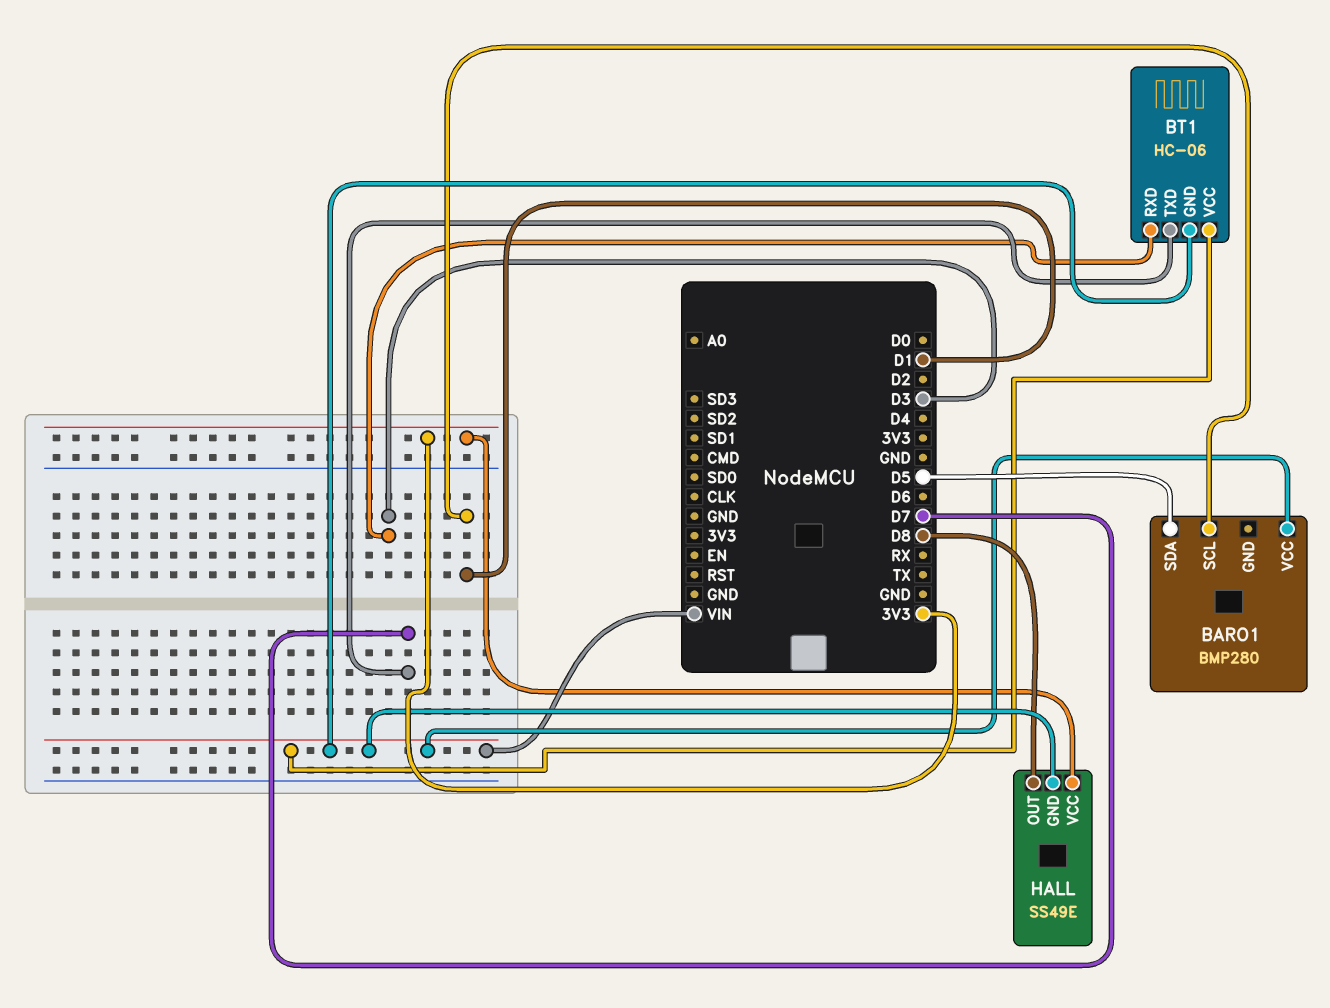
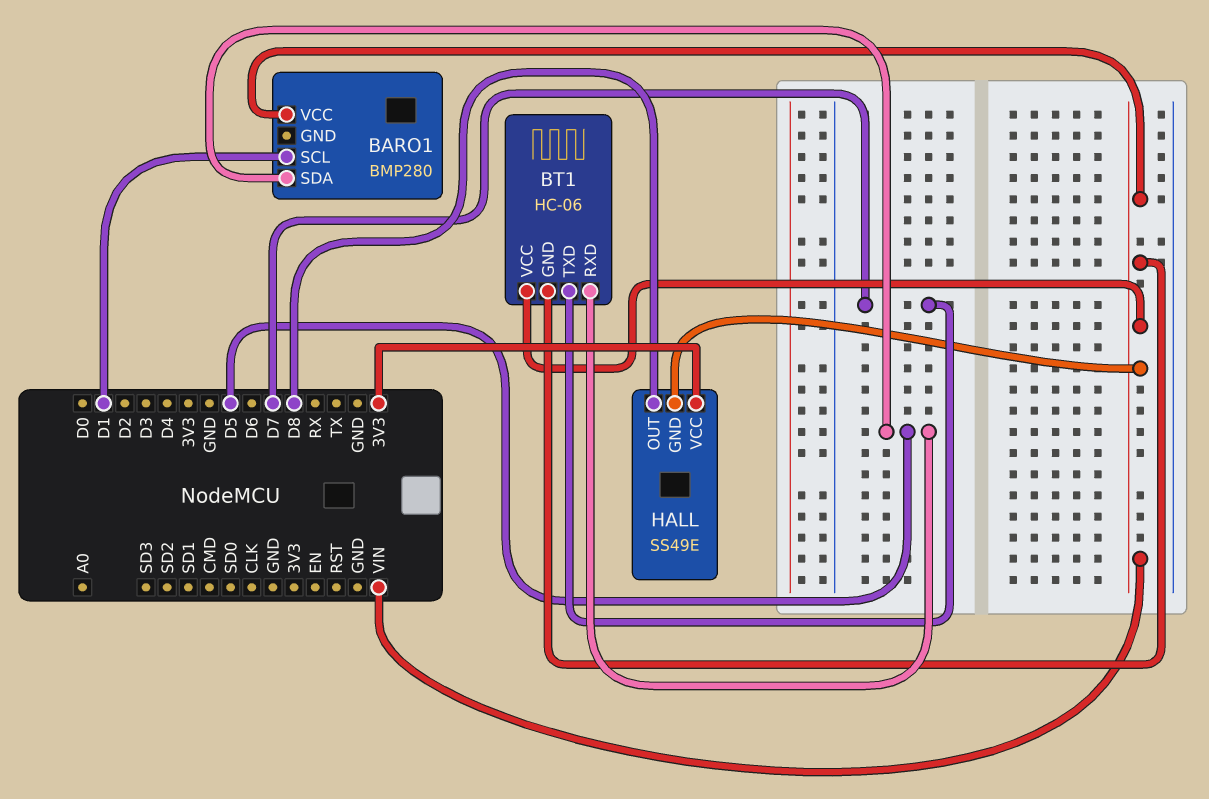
BT1 pin RXD: D3 -> D5

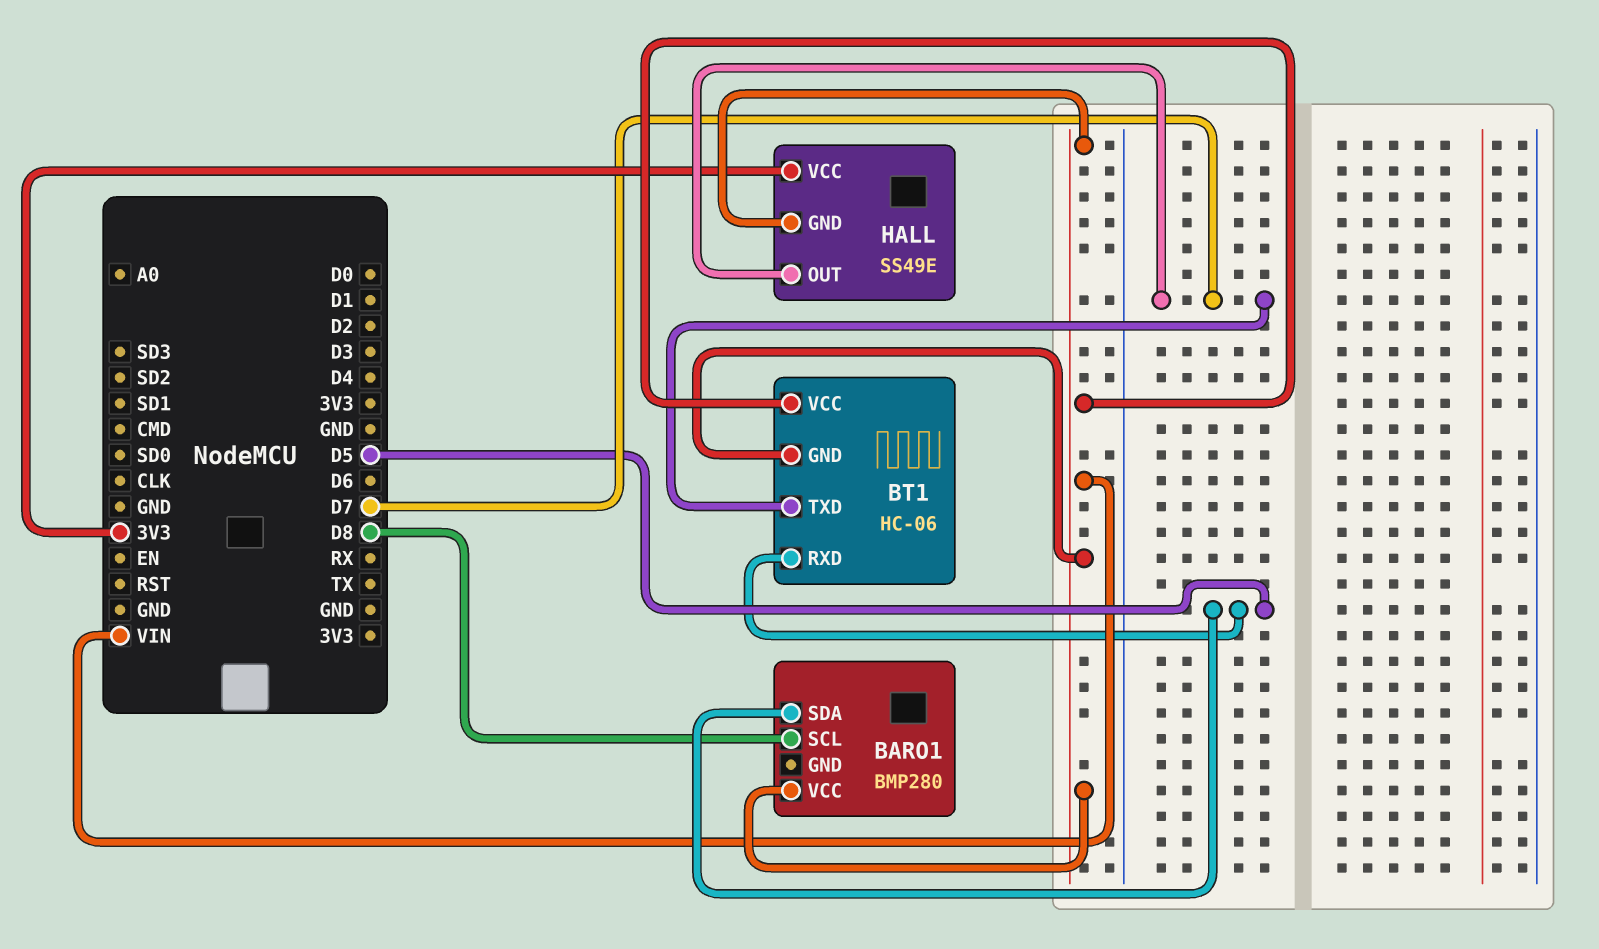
BARO1 pin SCL: D1 -> D8
HALL pin OUT: D8 -> D7

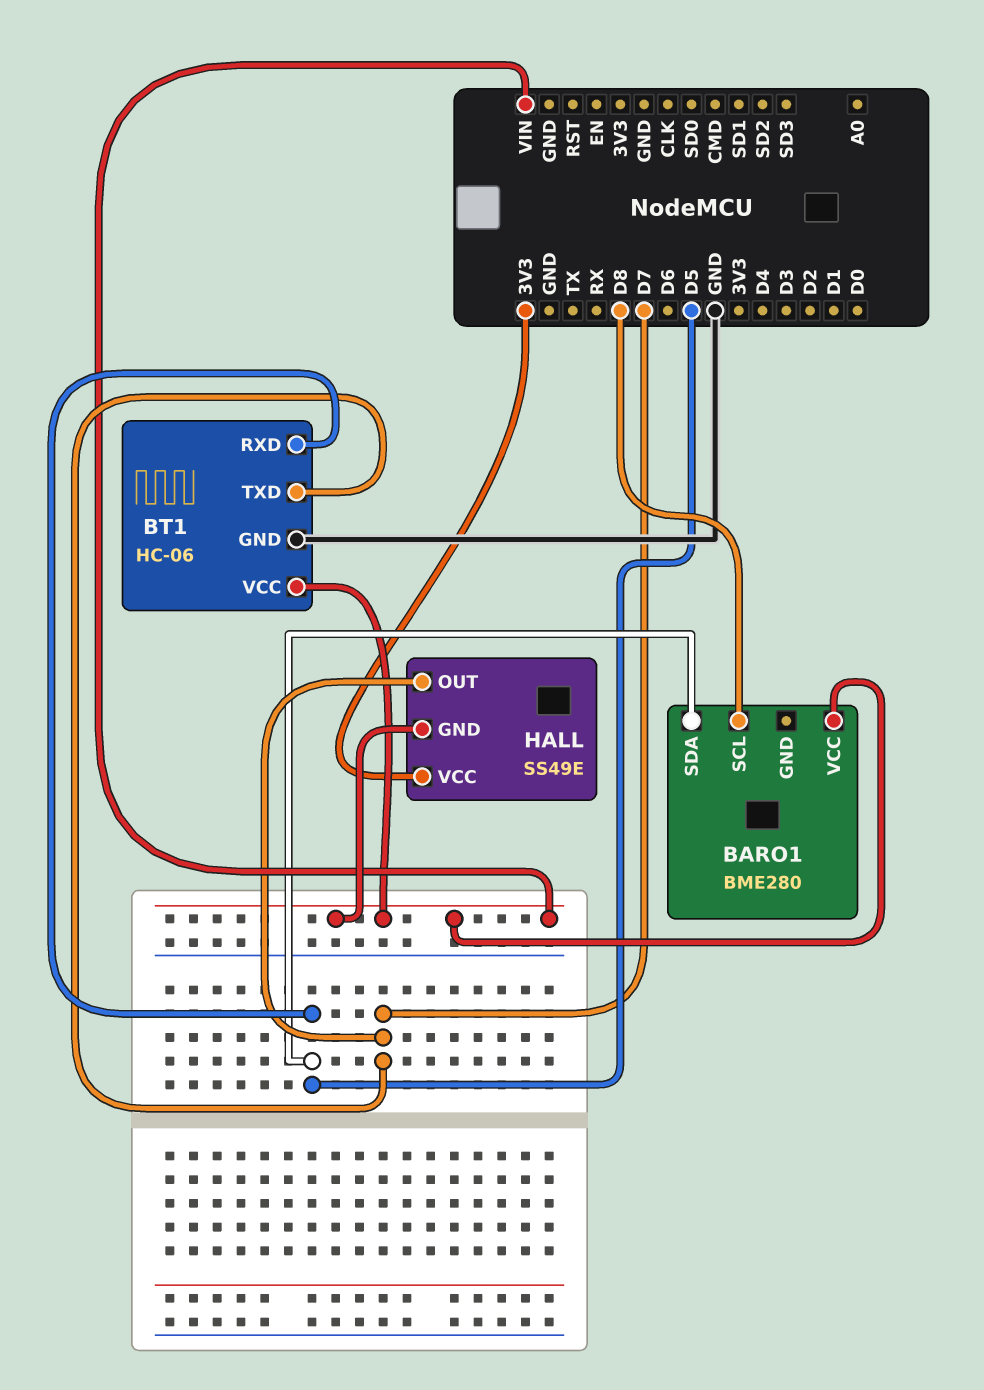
BARO1: BMP280 -> BME280
BT1 pin GND: VIN -> GND

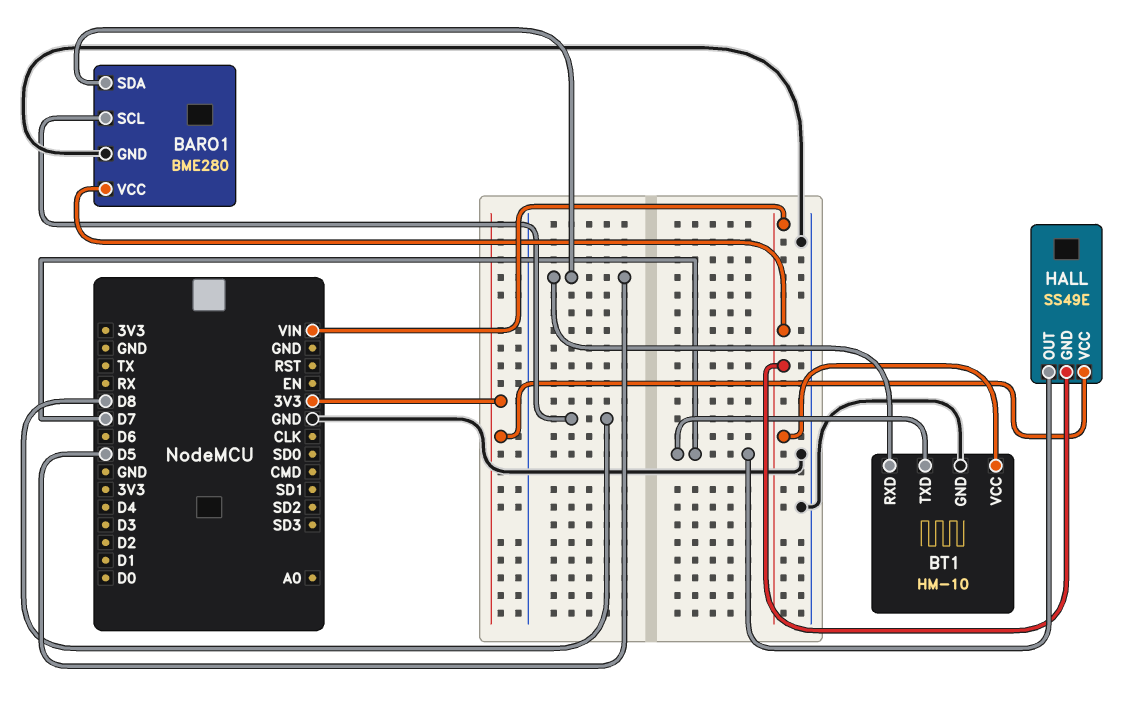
BARO1 pin GND: none -> GND
BT1: HC-06 -> HM-10

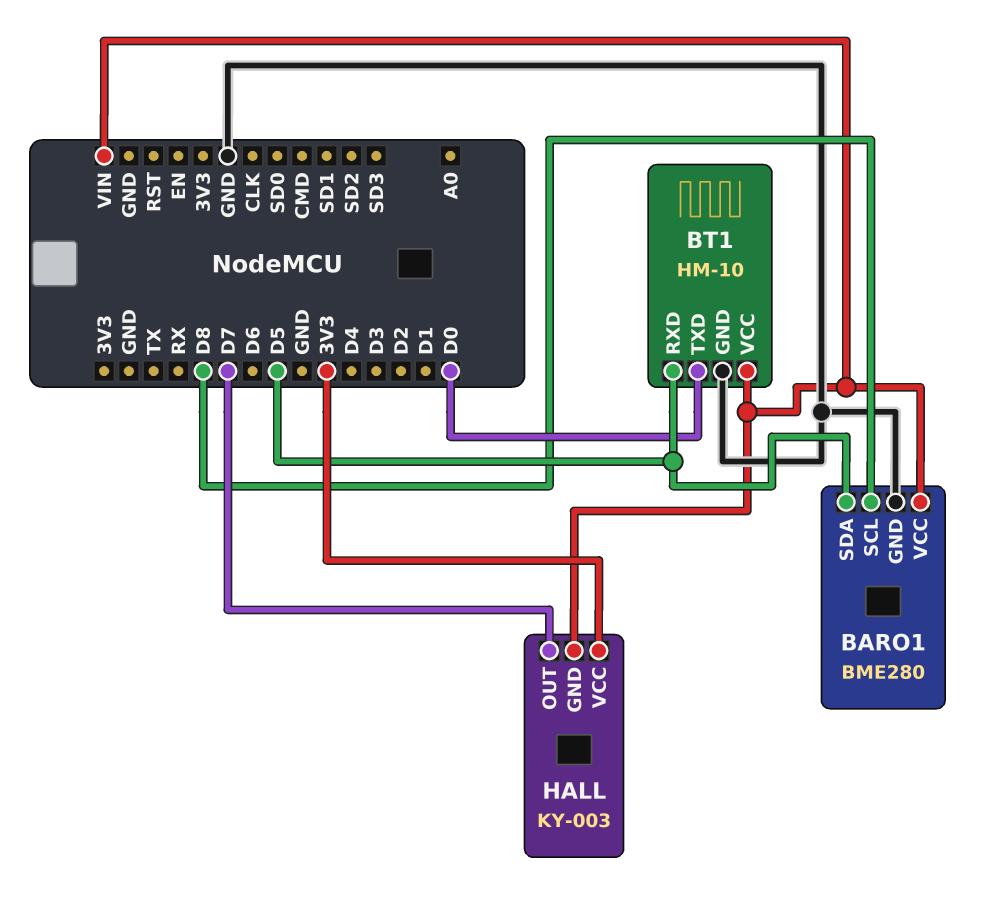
BT1 pin TXD: D7 -> D0
HALL: SS49E -> KY-003

